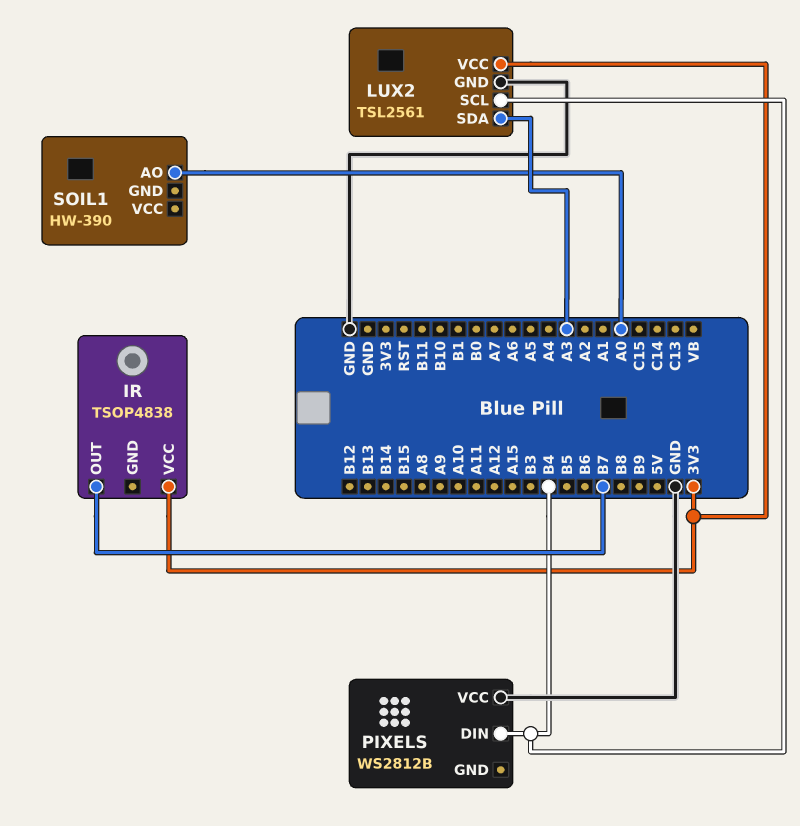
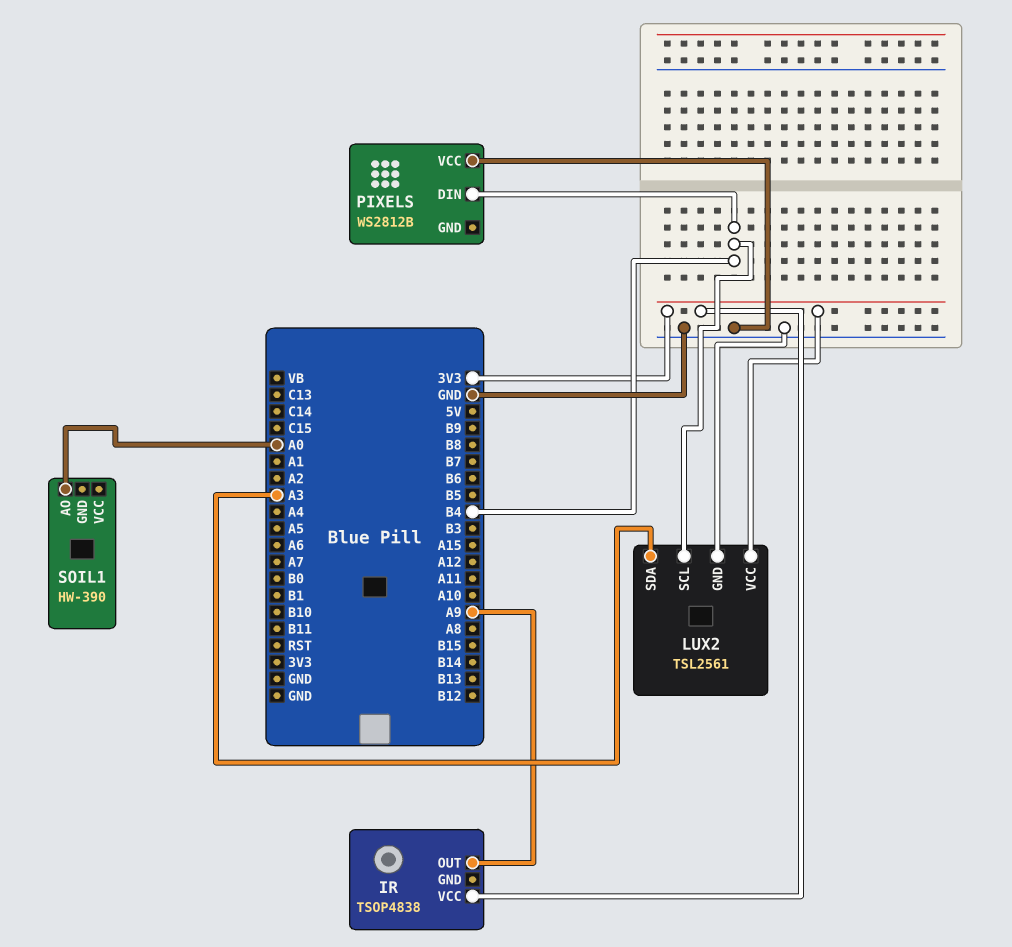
IR pin OUT: B7 -> A9

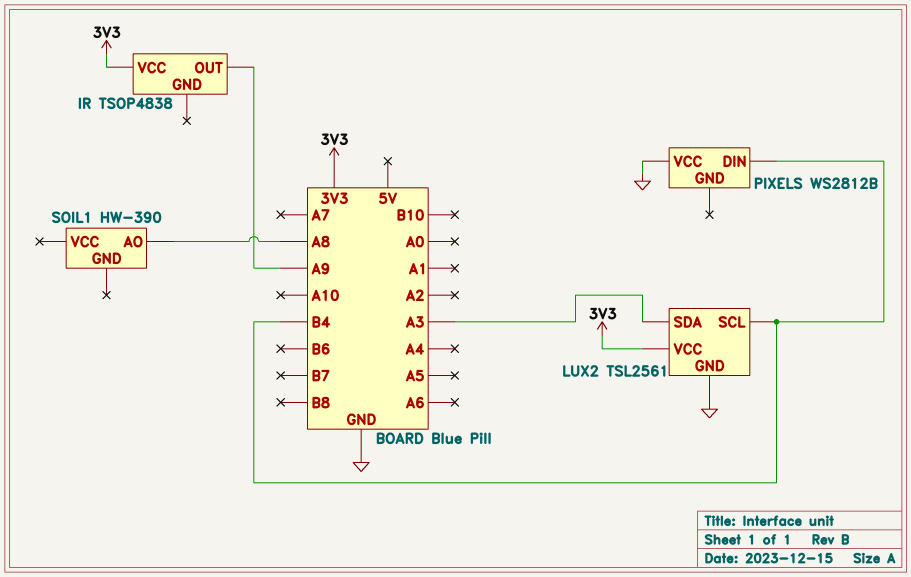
SOIL1 pin AO: A0 -> A8

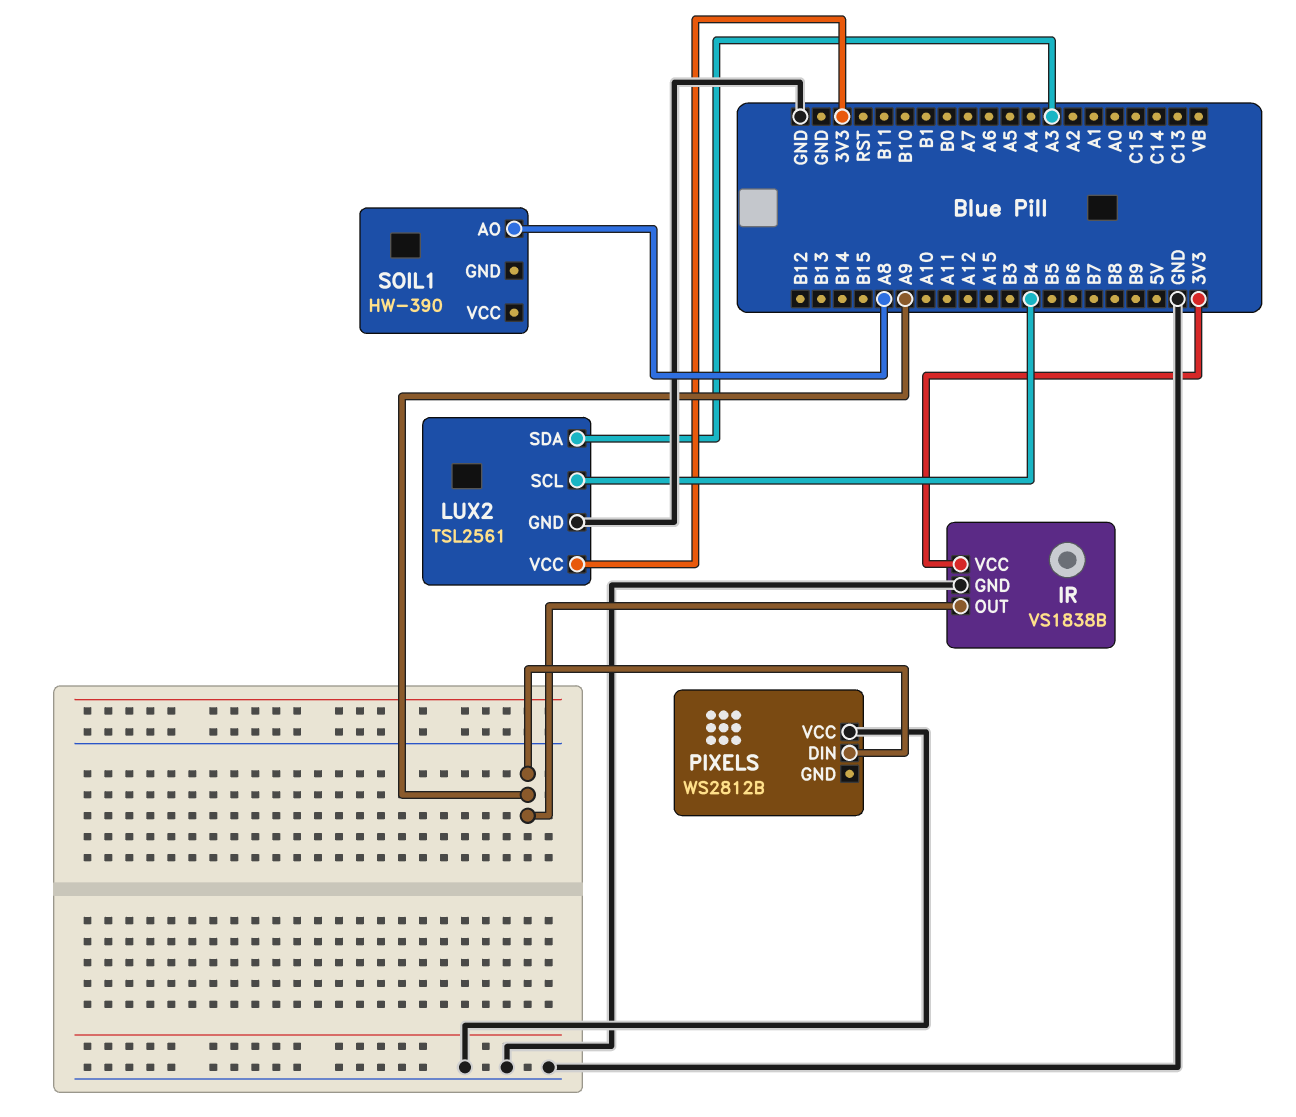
IR: TSOP4838 -> VS1838B
IR pin GND: none -> GND
PIXELS pin DIN: B4 -> A9

